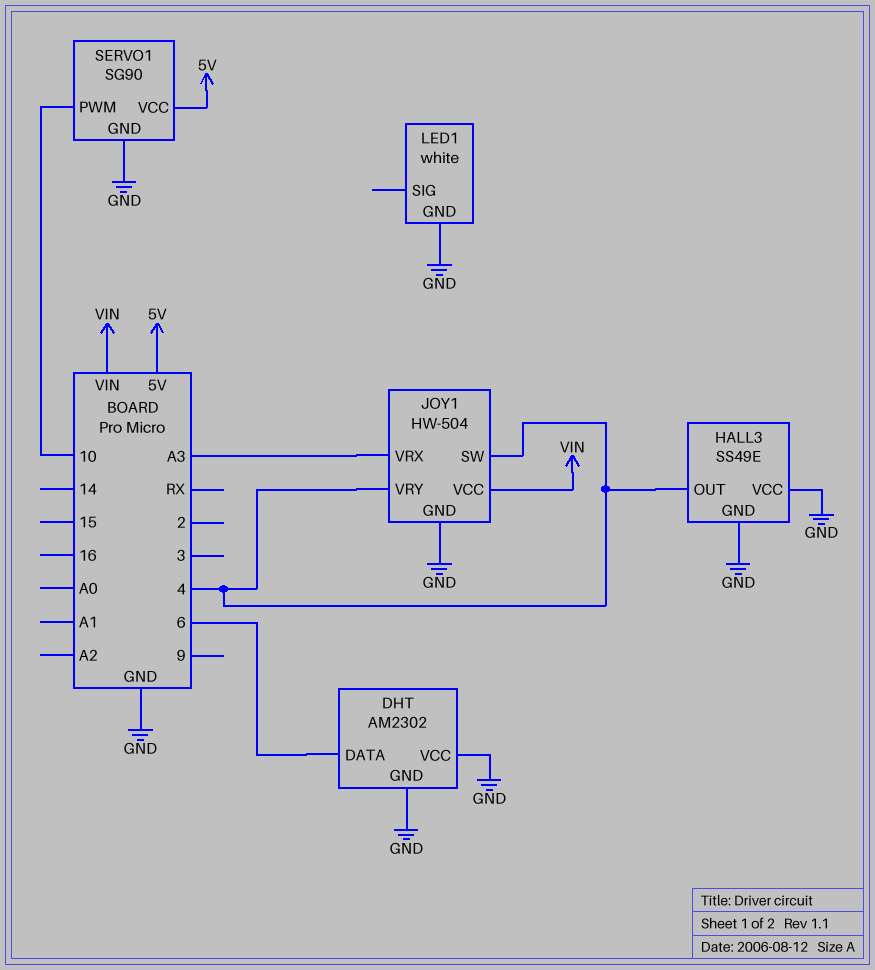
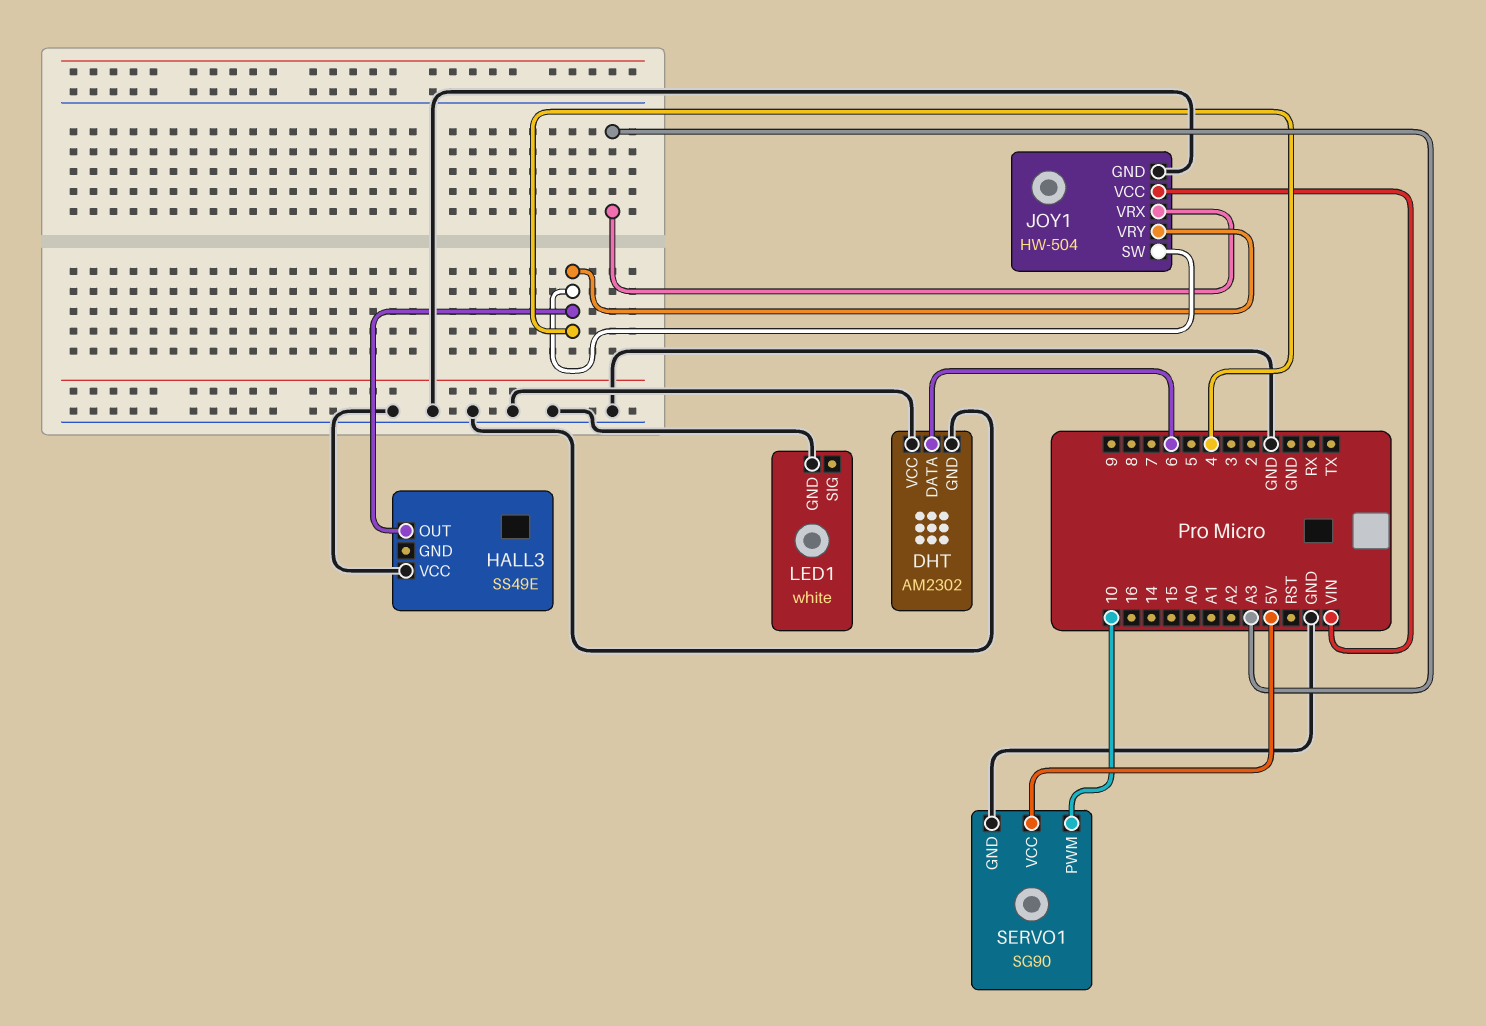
HALL3 pin GND: GND -> none

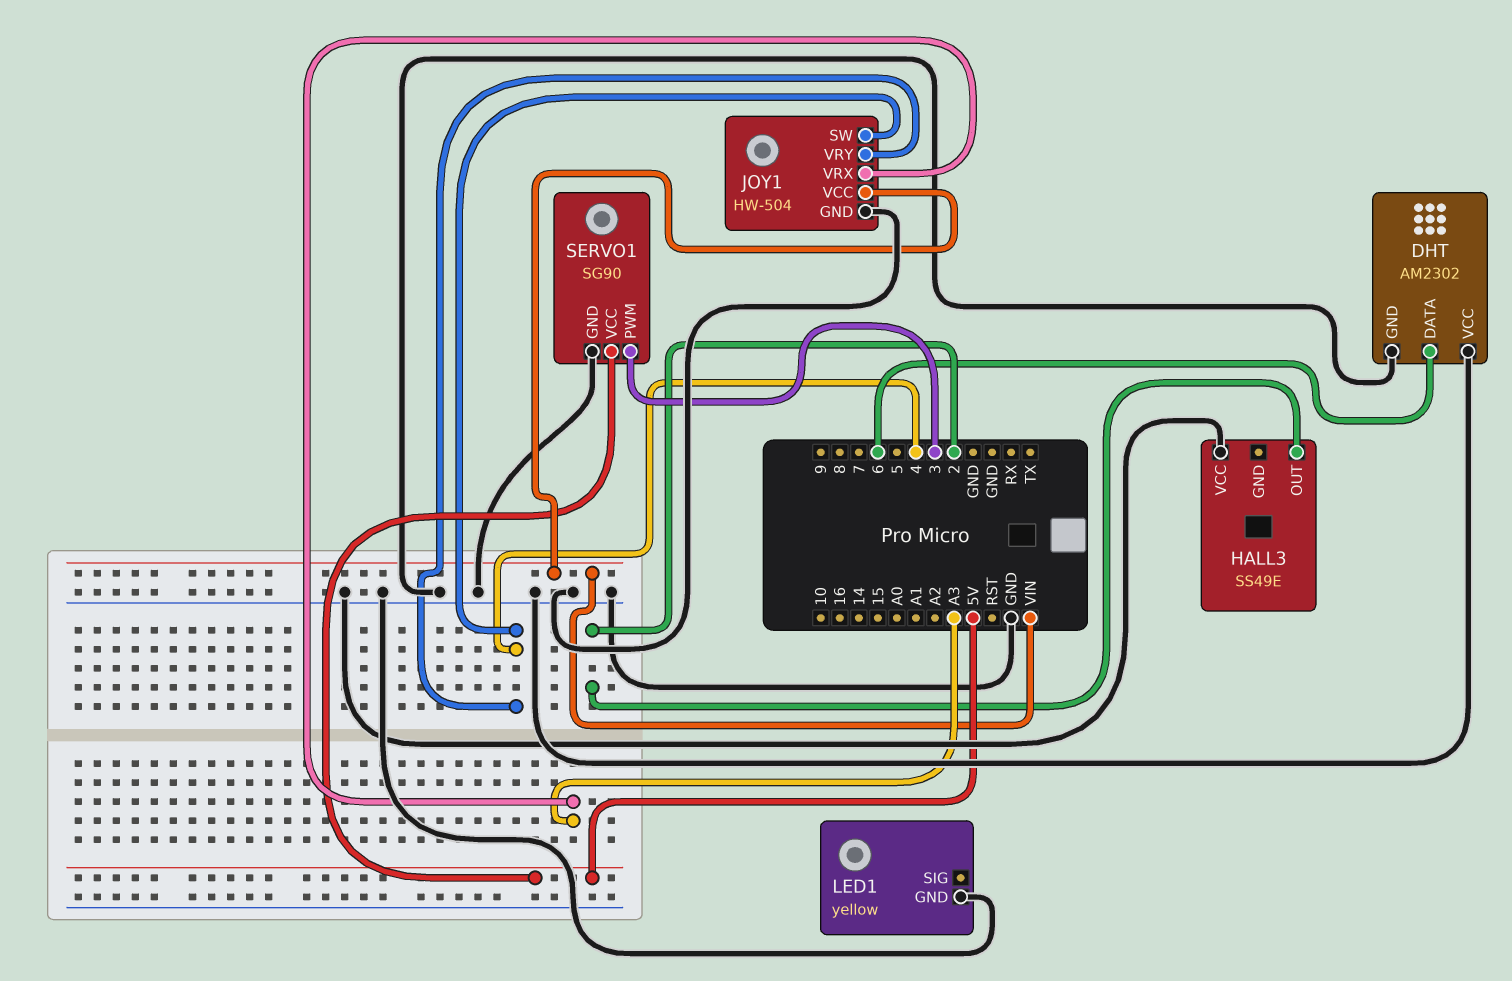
HALL3 pin OUT: 4 -> 2
LED1: white -> yellow
SERVO1 pin PWM: 10 -> 3

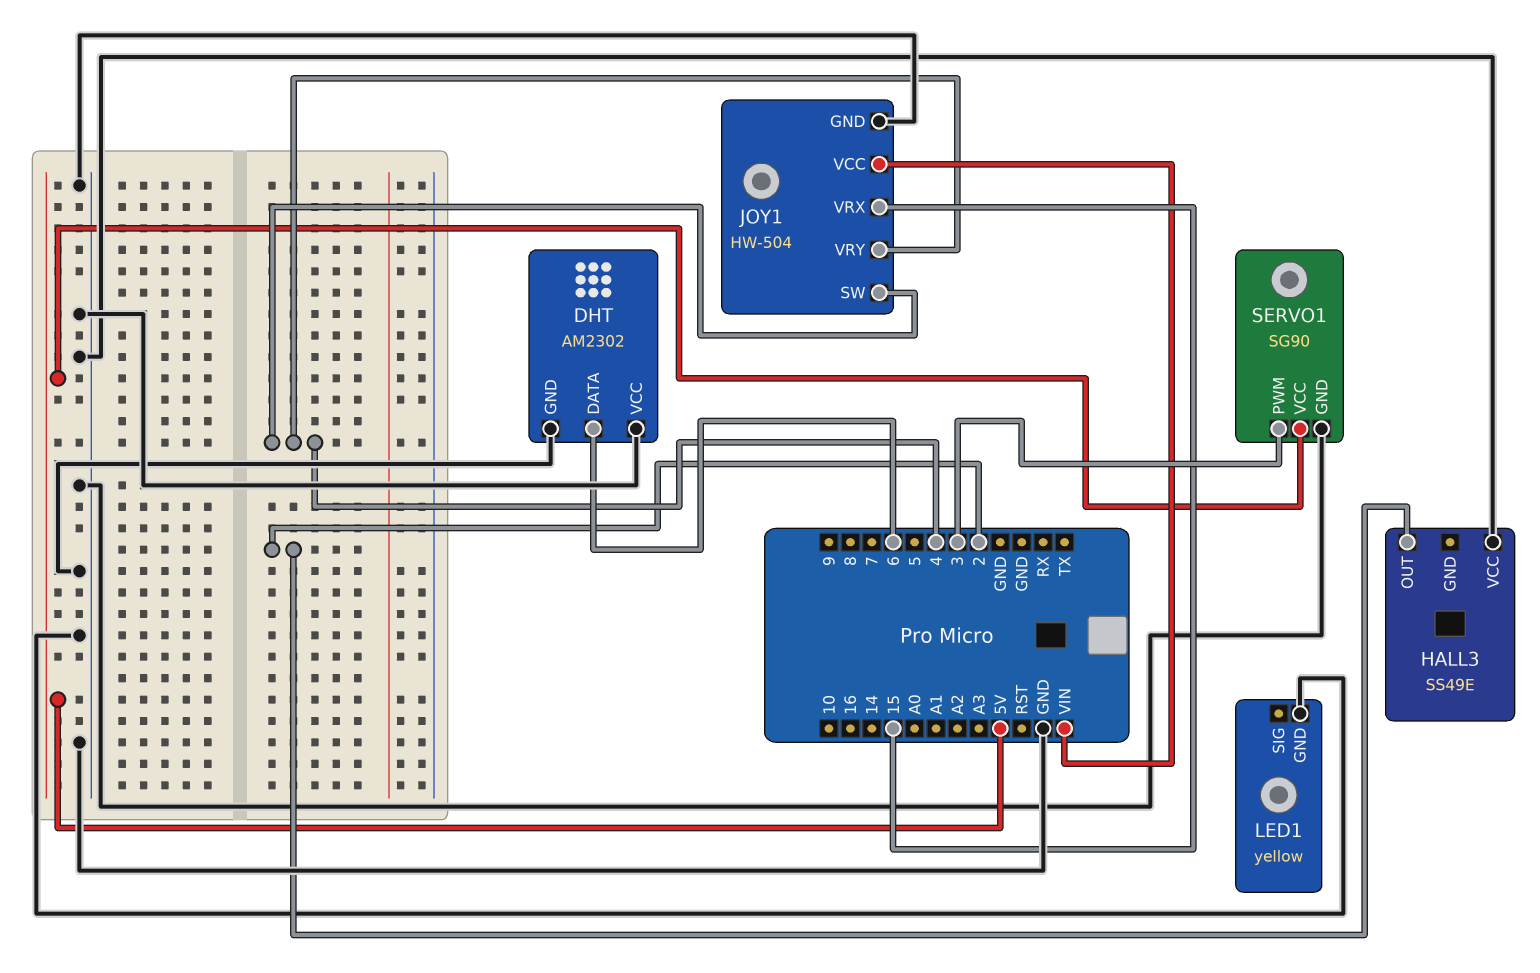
JOY1 pin VRX: A3 -> 15

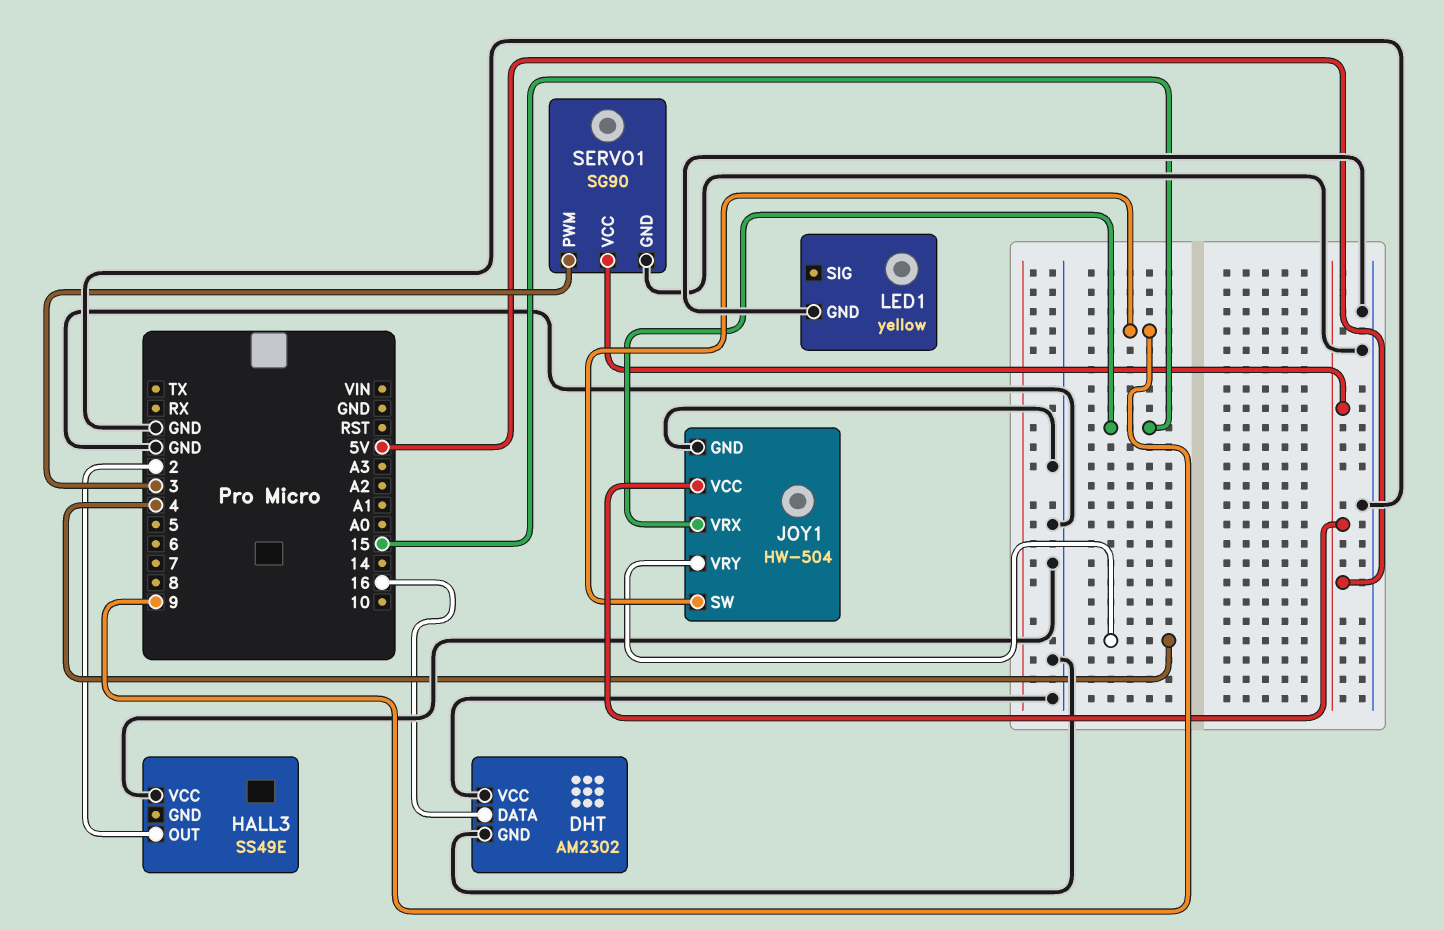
DHT pin DATA: 6 -> 16
JOY1 pin SW: 4 -> 9
JOY1 pin VCC: VIN -> 5V

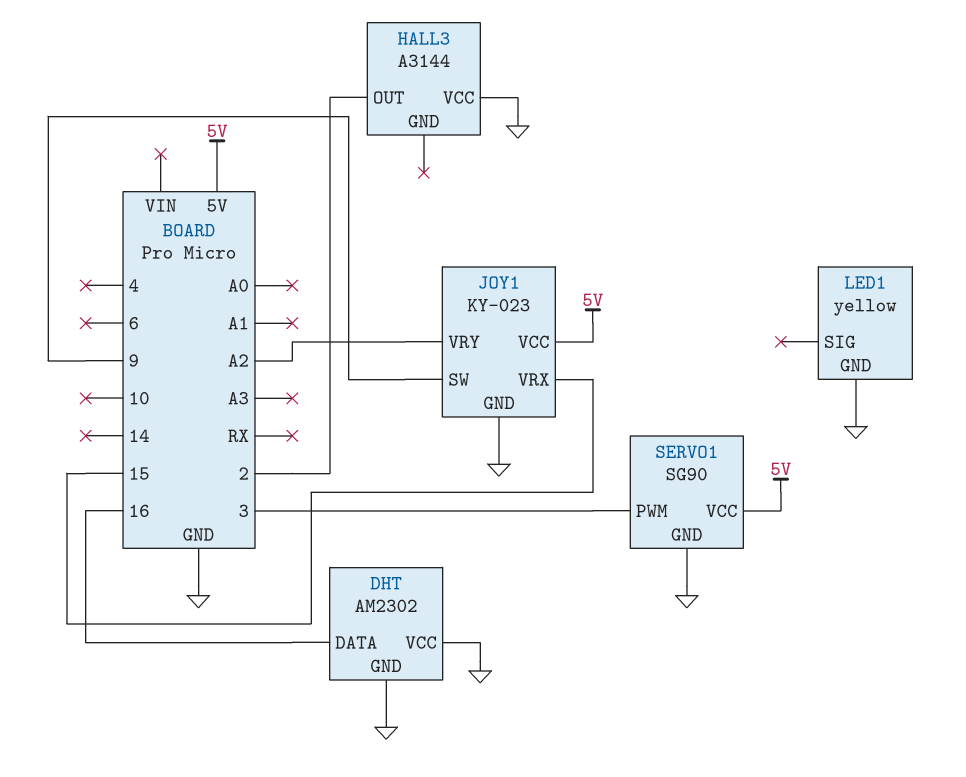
HALL3: SS49E -> A3144
JOY1: HW-504 -> KY-023
JOY1 pin VRY: 4 -> A2

